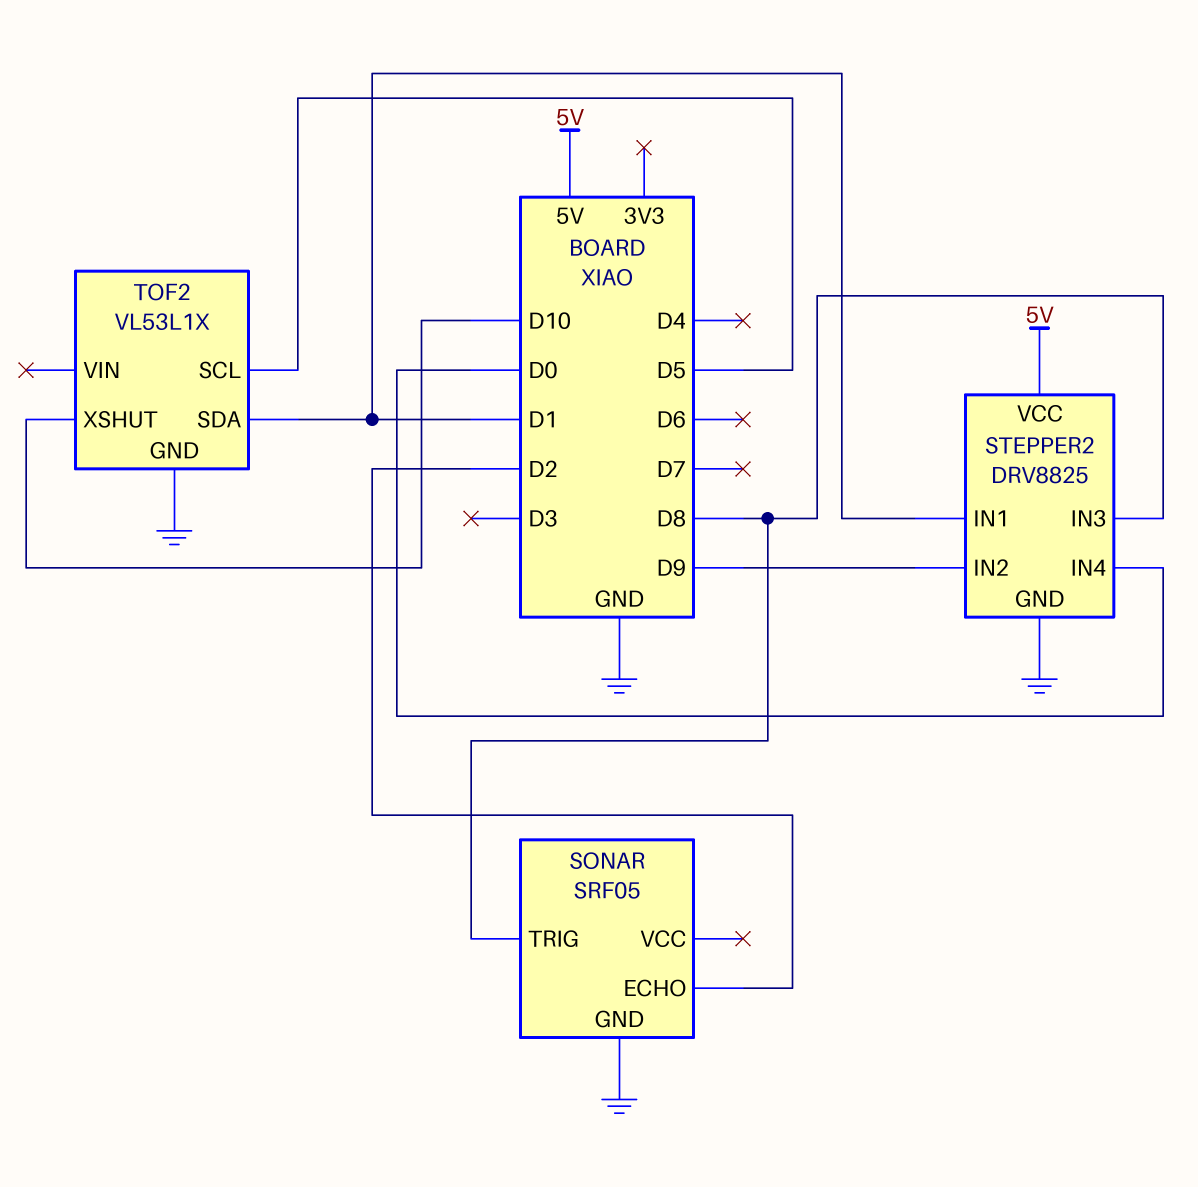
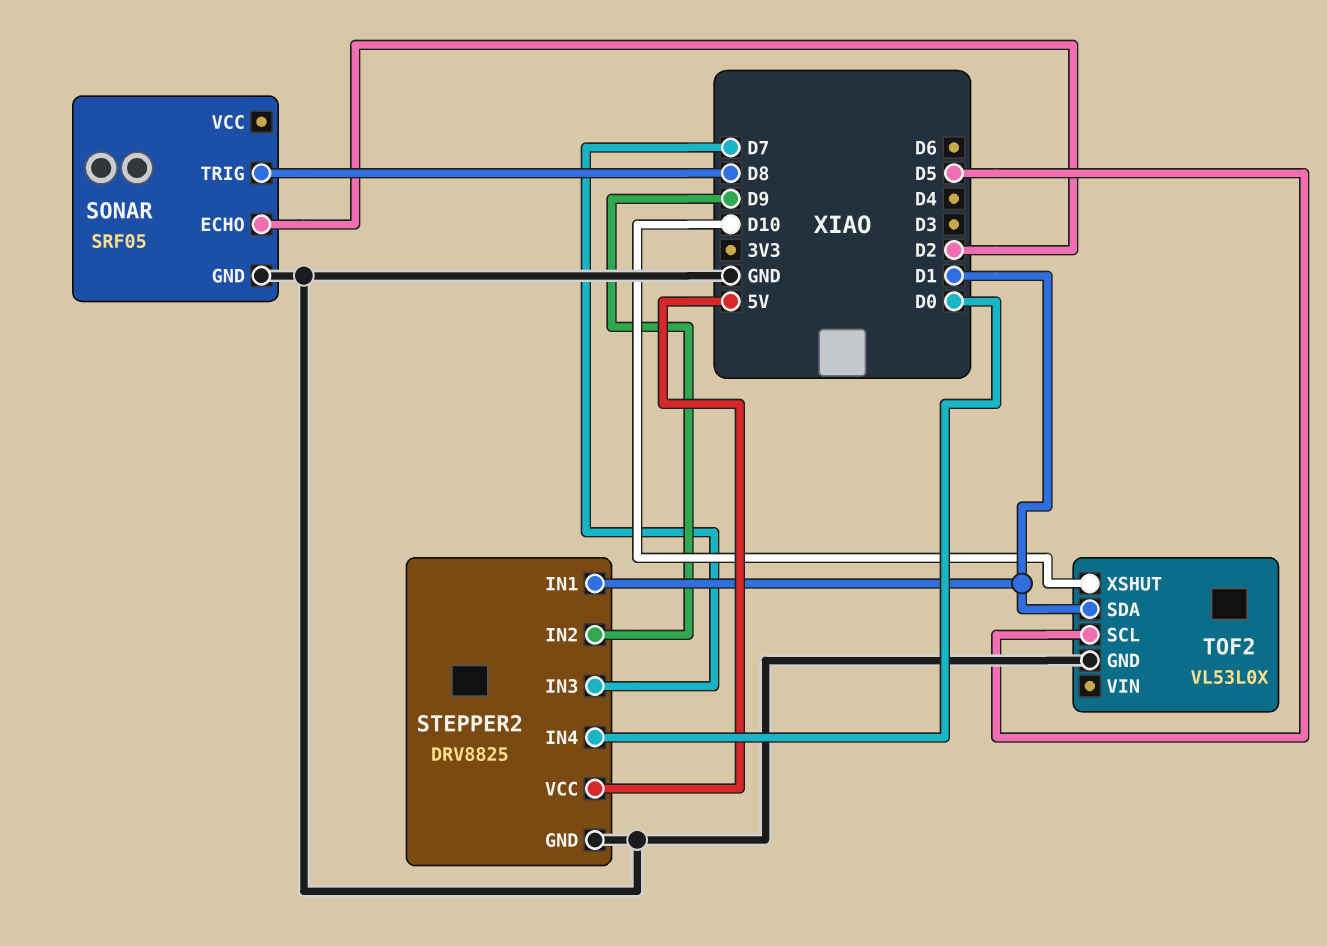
STEPPER2 pin IN3: D8 -> D7
TOF2: VL53L1X -> VL53L0X

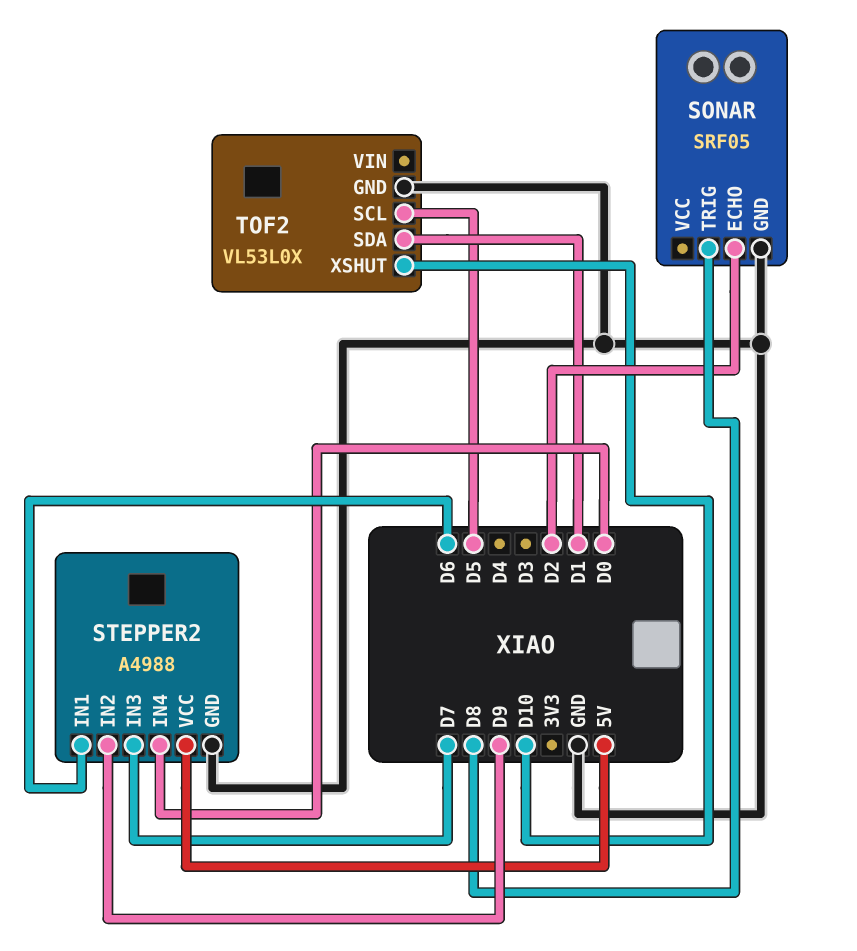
STEPPER2: DRV8825 -> A4988
STEPPER2 pin IN1: D1 -> D6

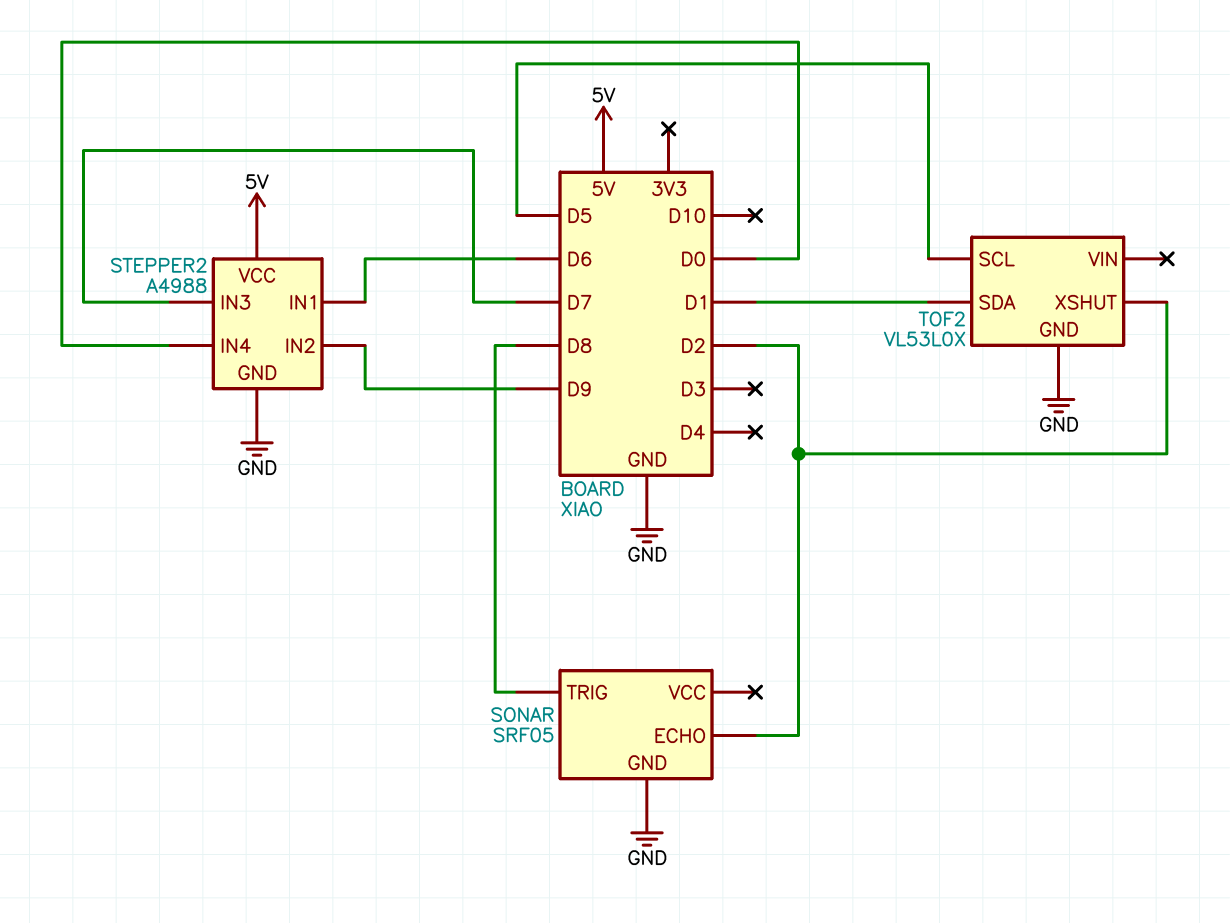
TOF2 pin XSHUT: D10 -> D2

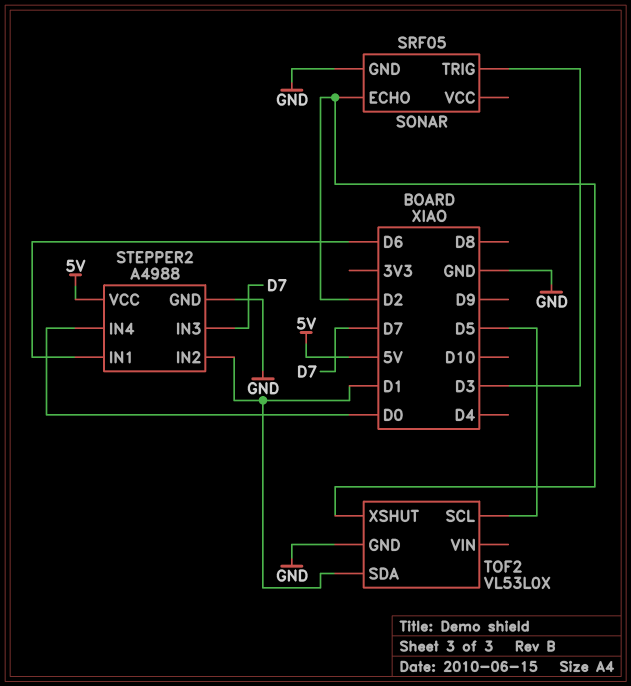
SONAR pin TRIG: D8 -> D3
STEPPER2 pin IN2: D9 -> D1

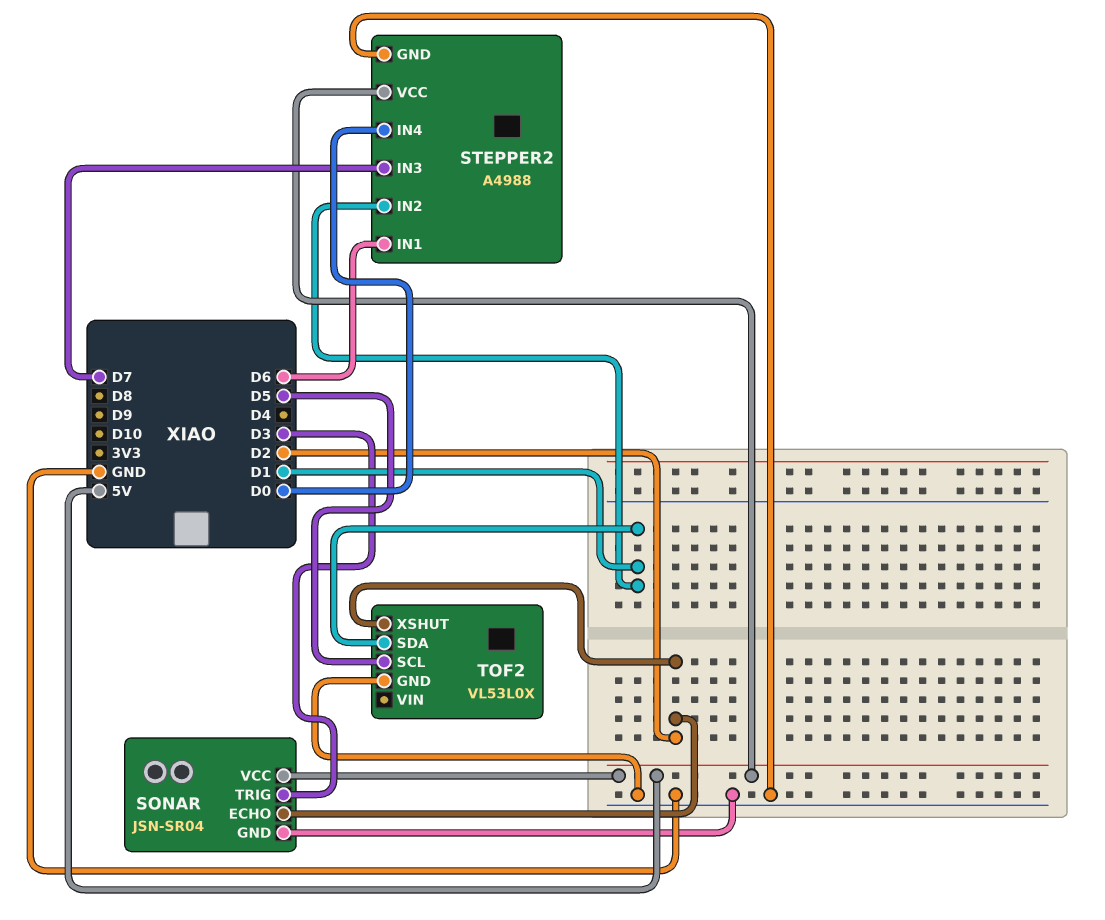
SONAR: SRF05 -> JSN-SR04
SONAR pin VCC: none -> 5V

